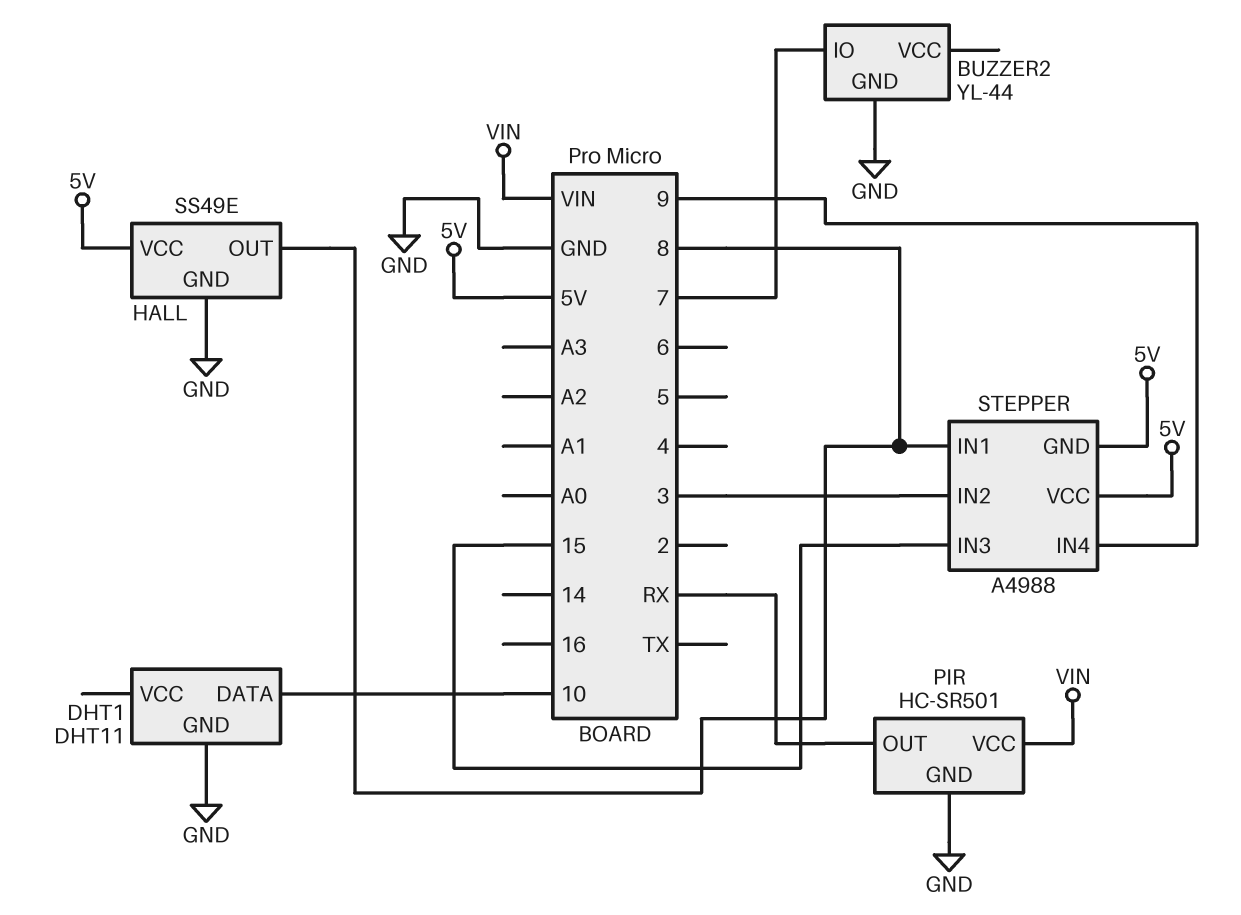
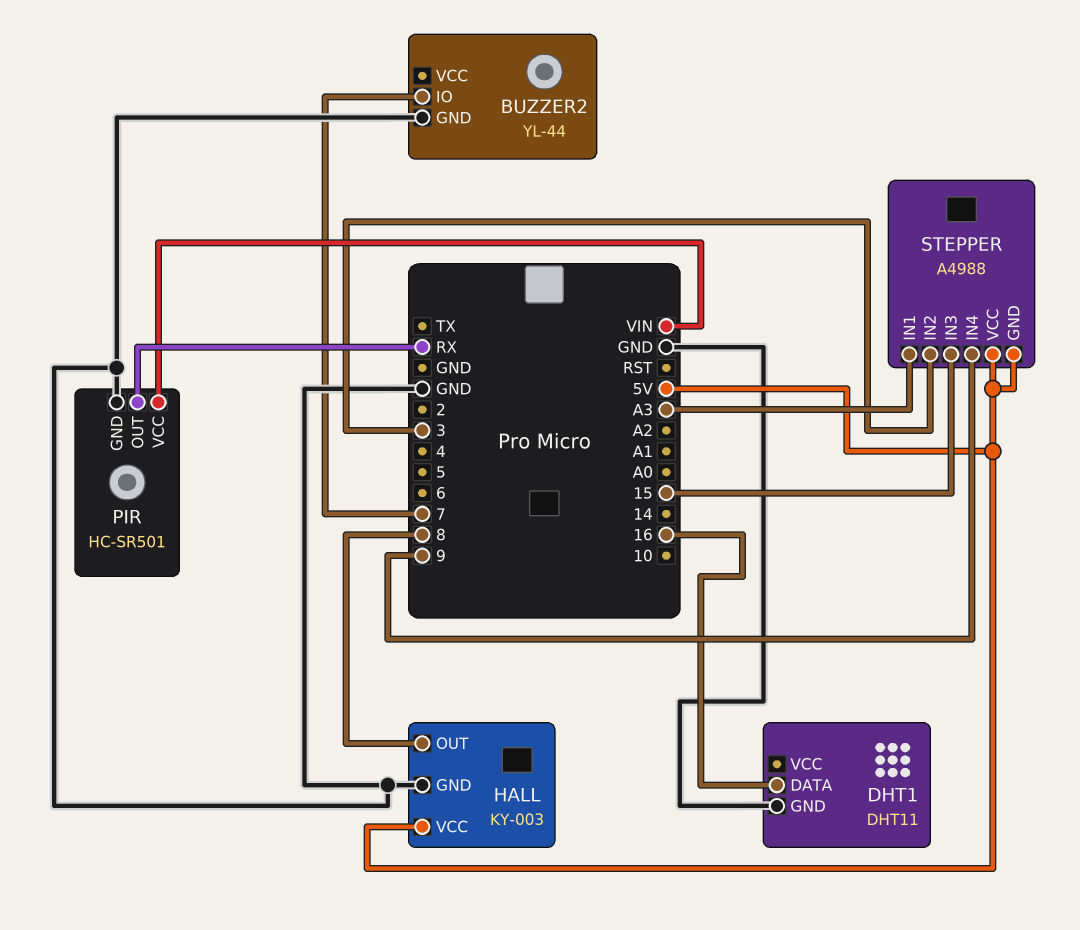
DHT1 pin DATA: 10 -> 16
HALL: SS49E -> KY-003
STEPPER pin IN1: 8 -> A3

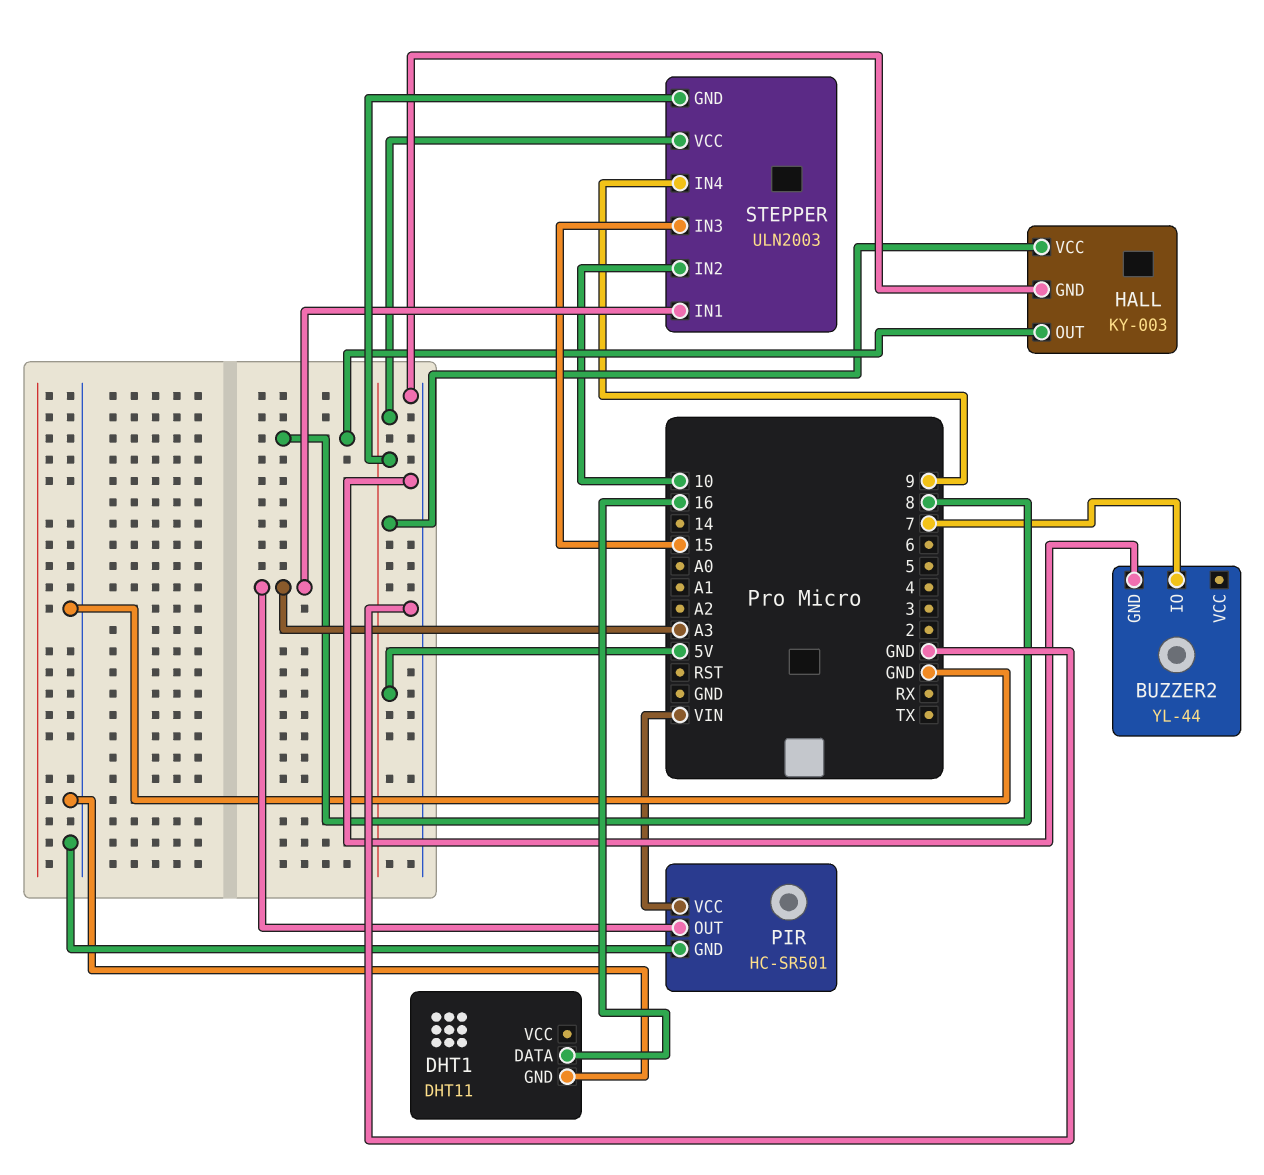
PIR pin OUT: RX -> A3
STEPPER: A4988 -> ULN2003
STEPPER pin IN2: 3 -> 10

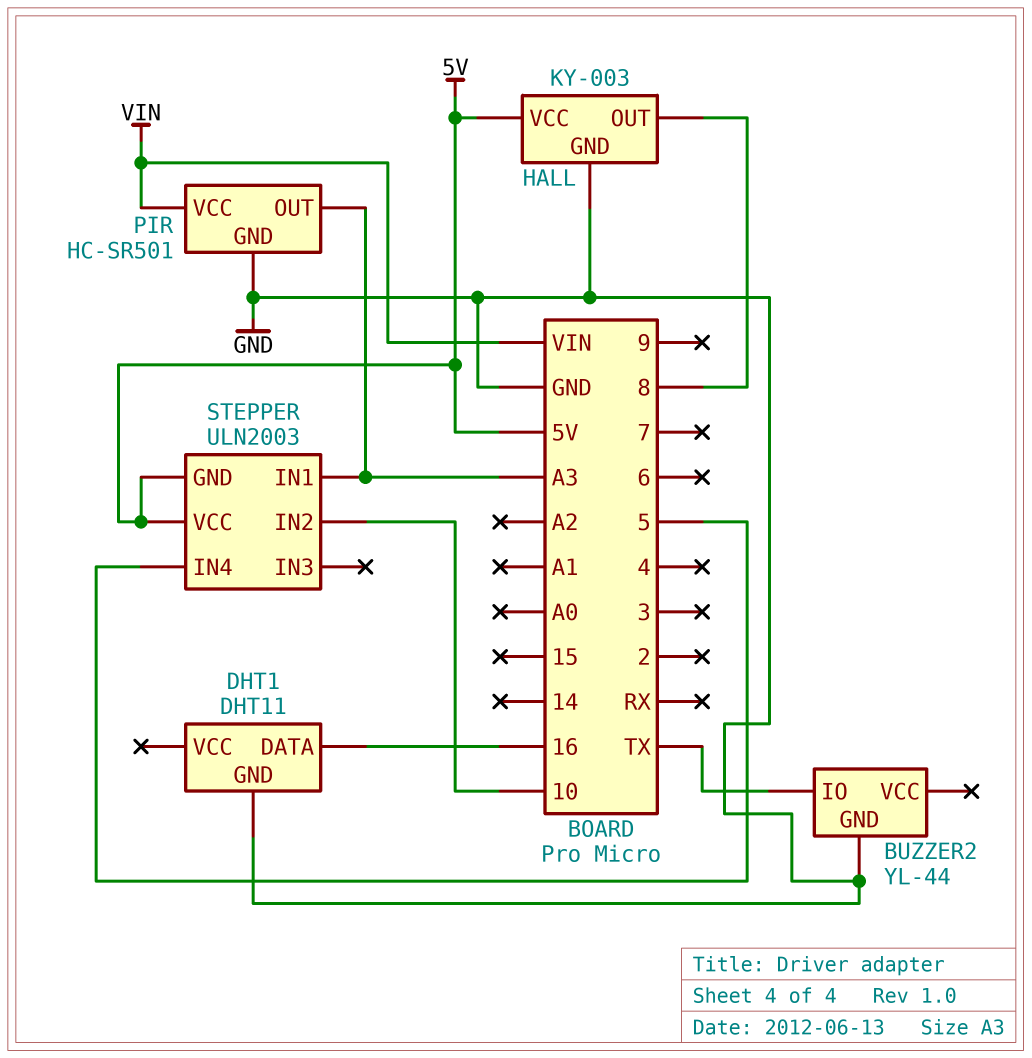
BUZZER2 pin IO: 7 -> TX
STEPPER pin IN3: 15 -> none
STEPPER pin IN4: 9 -> 5

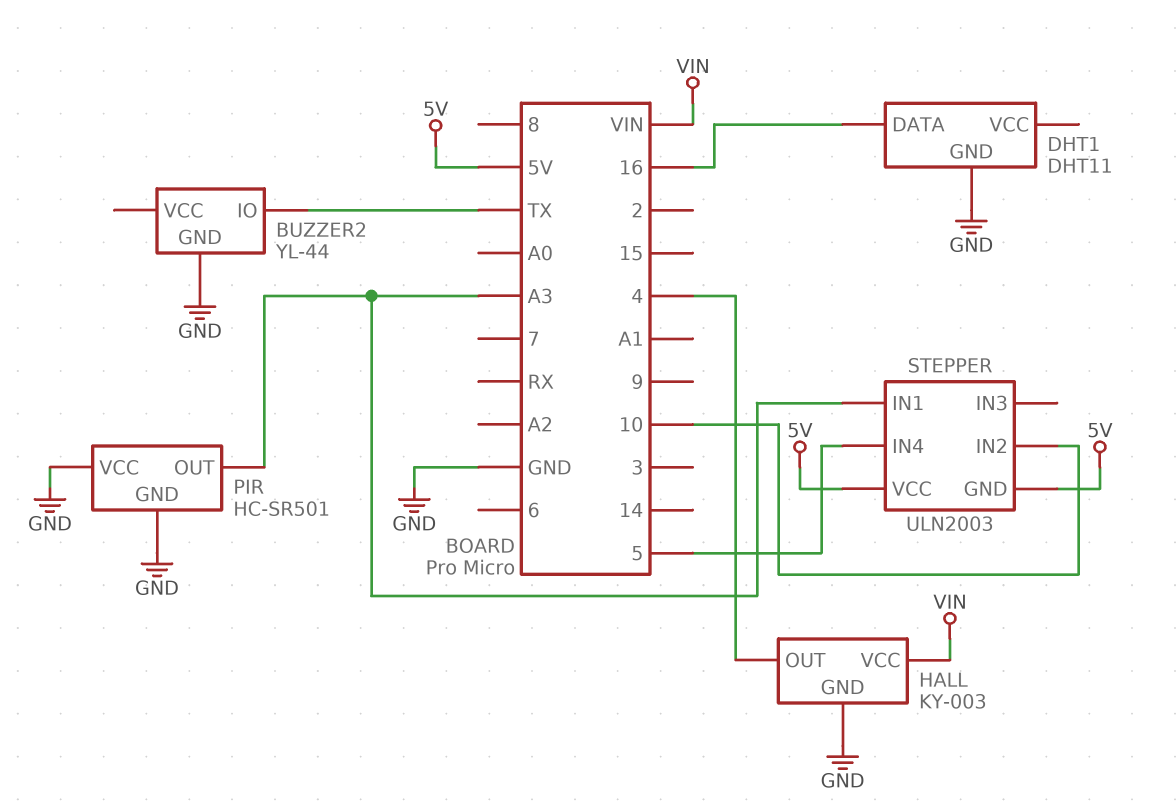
HALL pin OUT: 8 -> 4
HALL pin VCC: 5V -> VIN
PIR pin VCC: VIN -> GND

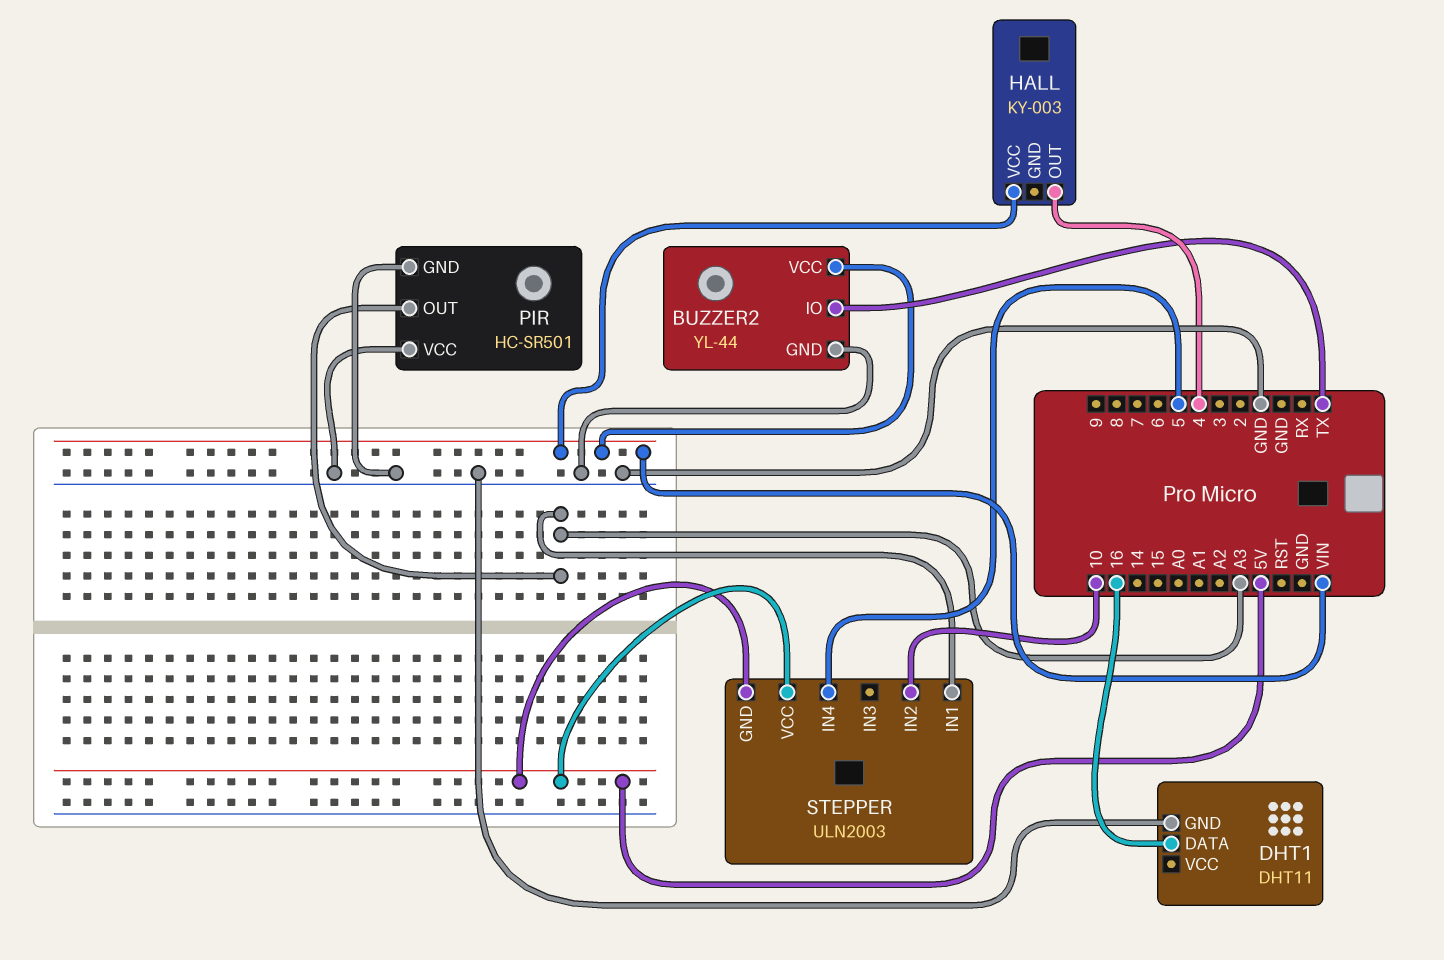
BUZZER2 pin VCC: none -> VIN
HALL pin GND: GND -> none

